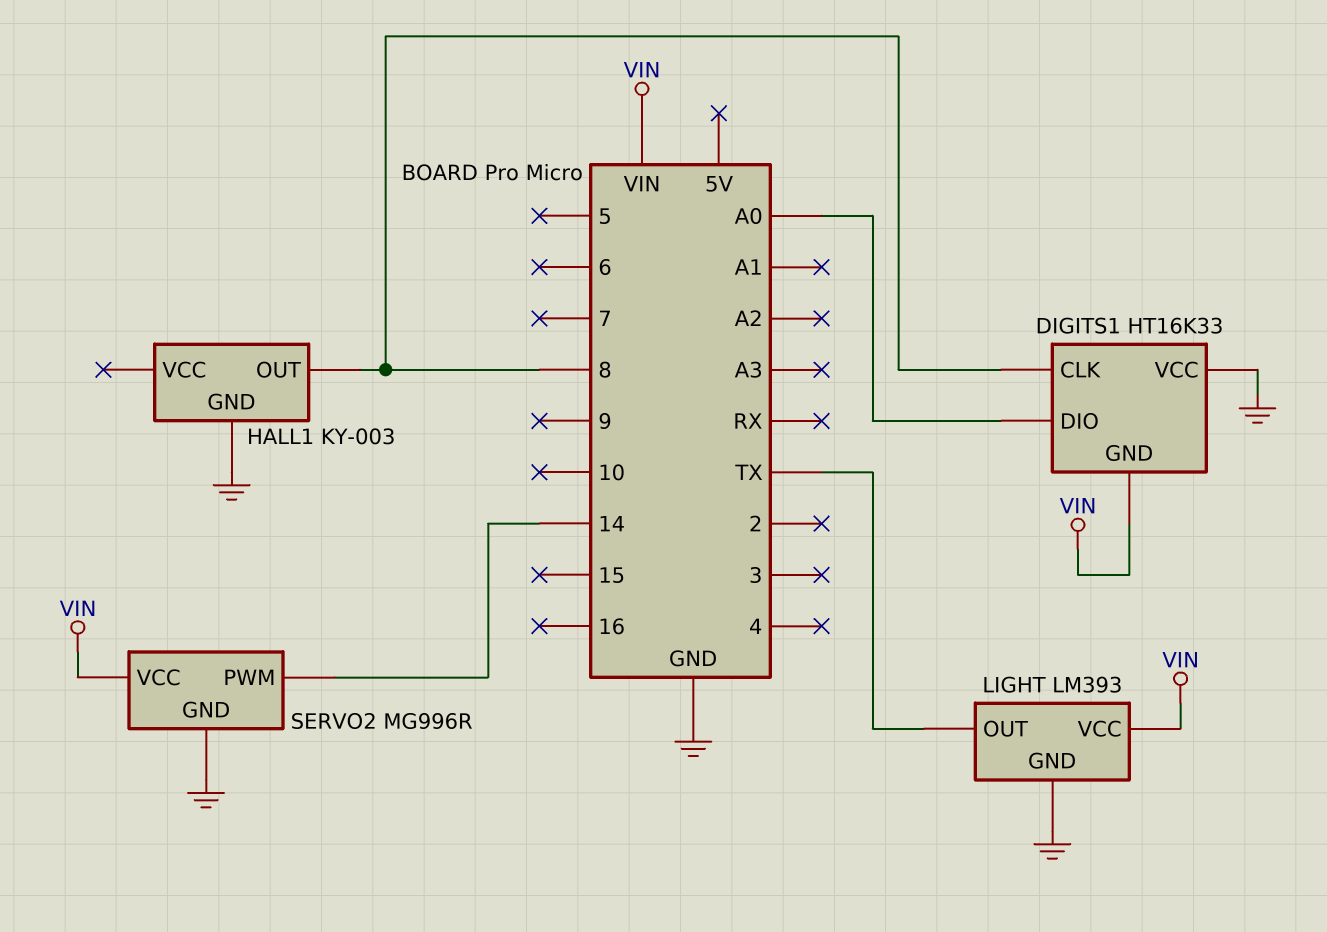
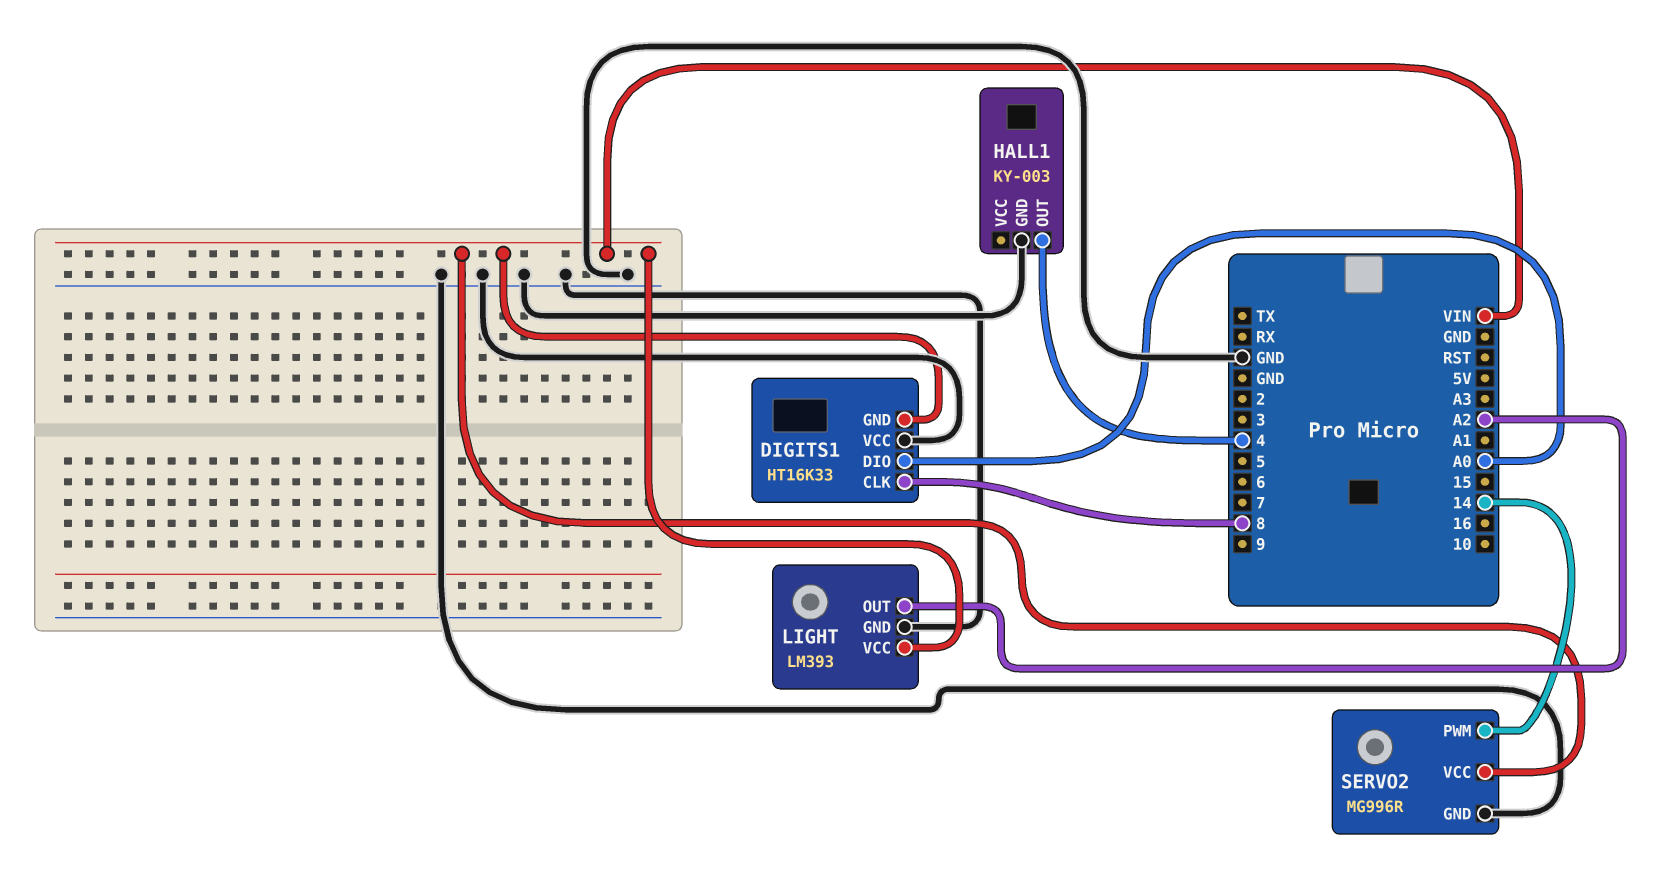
HALL1 pin OUT: 8 -> 4
LIGHT pin OUT: TX -> A2

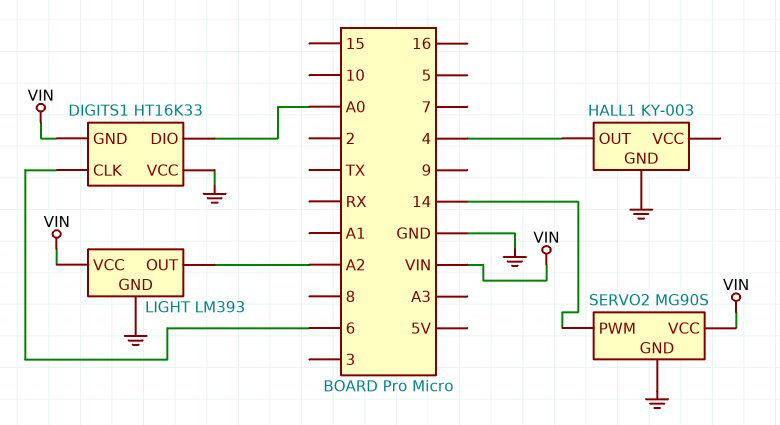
DIGITS1 pin CLK: 8 -> 6
SERVO2: MG996R -> MG90S

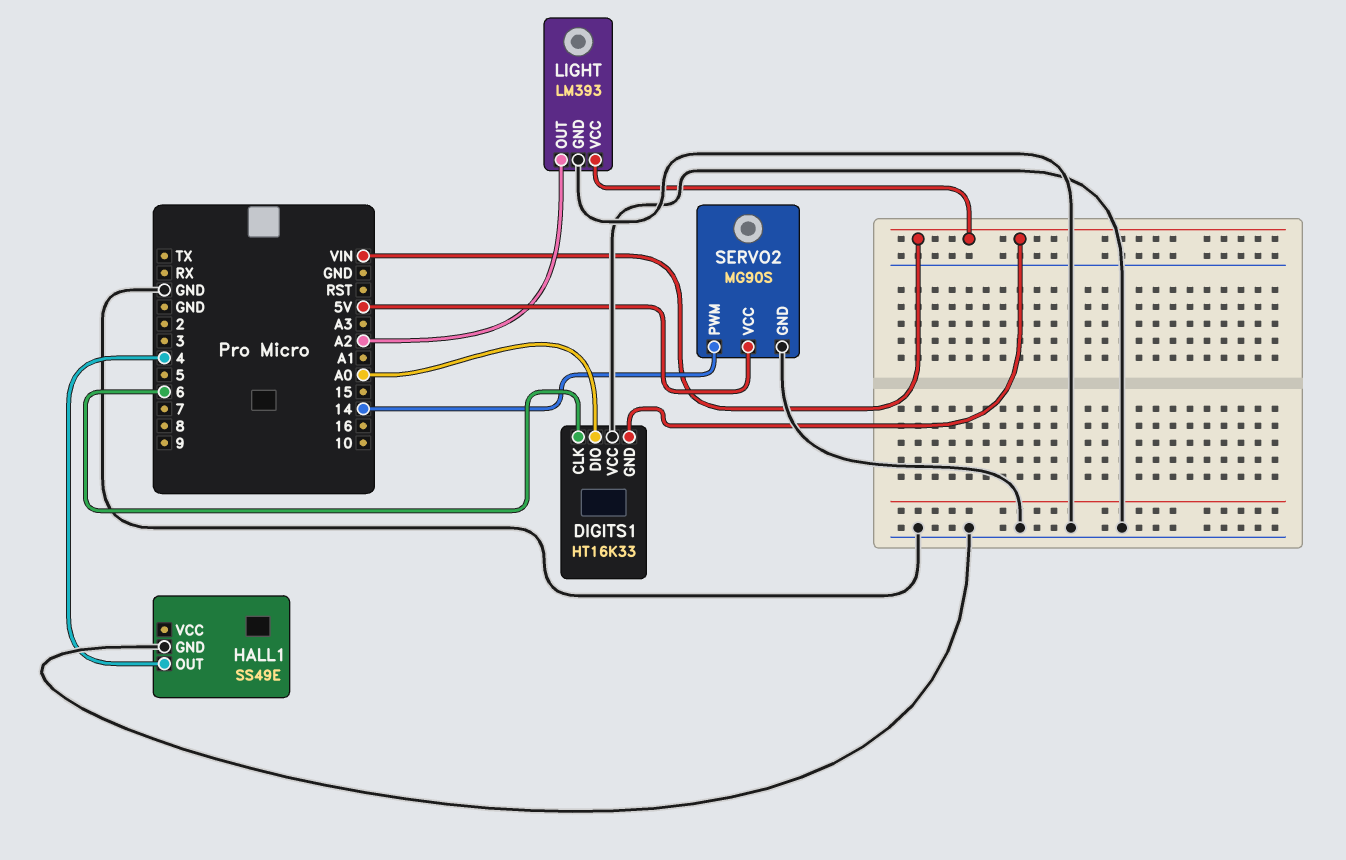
HALL1: KY-003 -> SS49E
SERVO2 pin VCC: VIN -> 5V

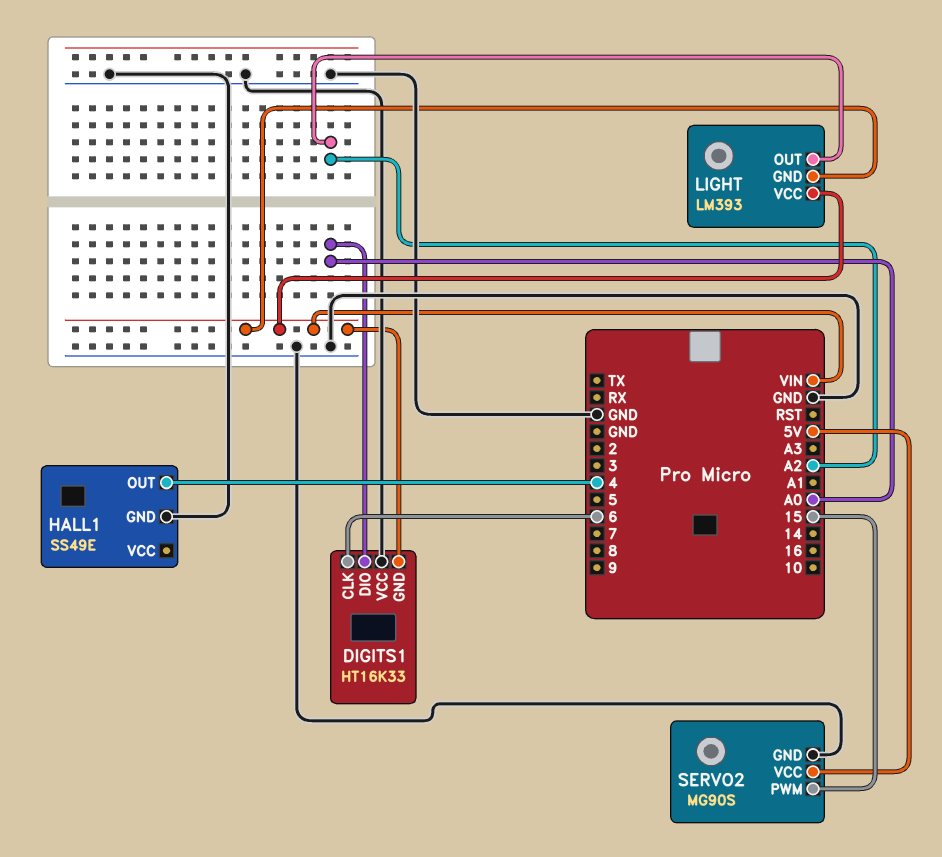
LIGHT pin GND: GND -> VIN
SERVO2 pin PWM: 14 -> 15

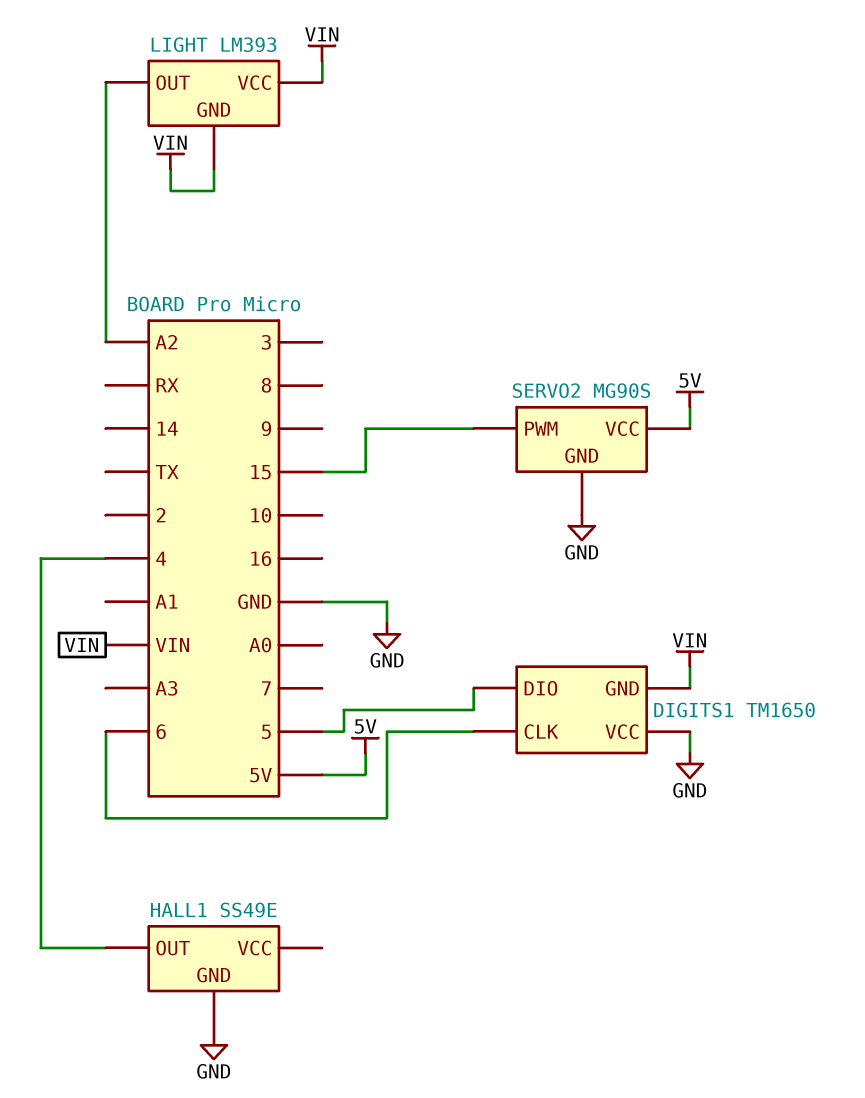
DIGITS1: HT16K33 -> TM1650
DIGITS1 pin DIO: A0 -> 5

